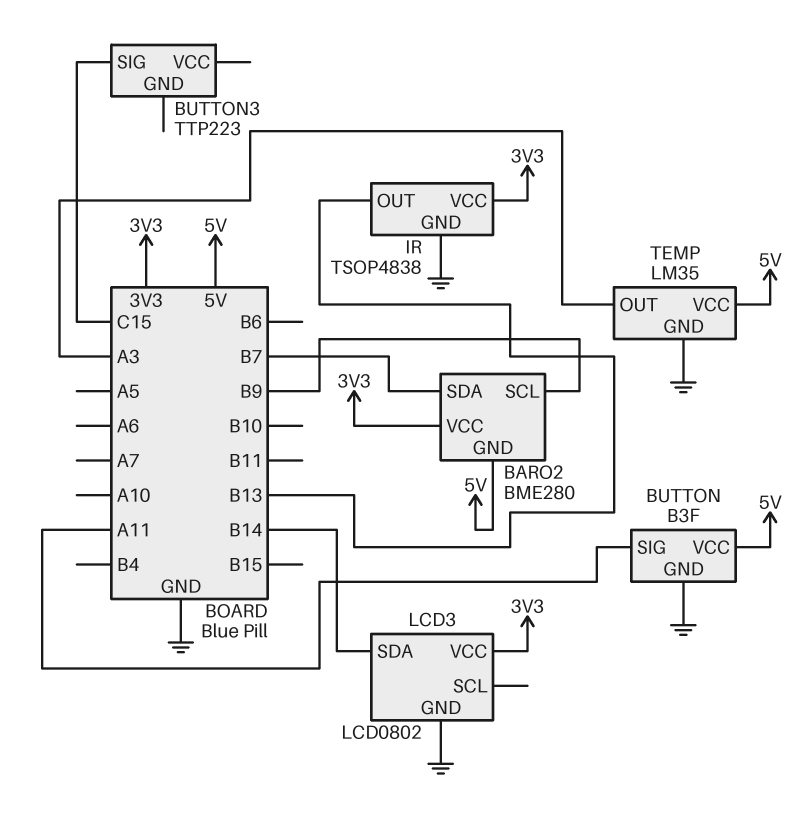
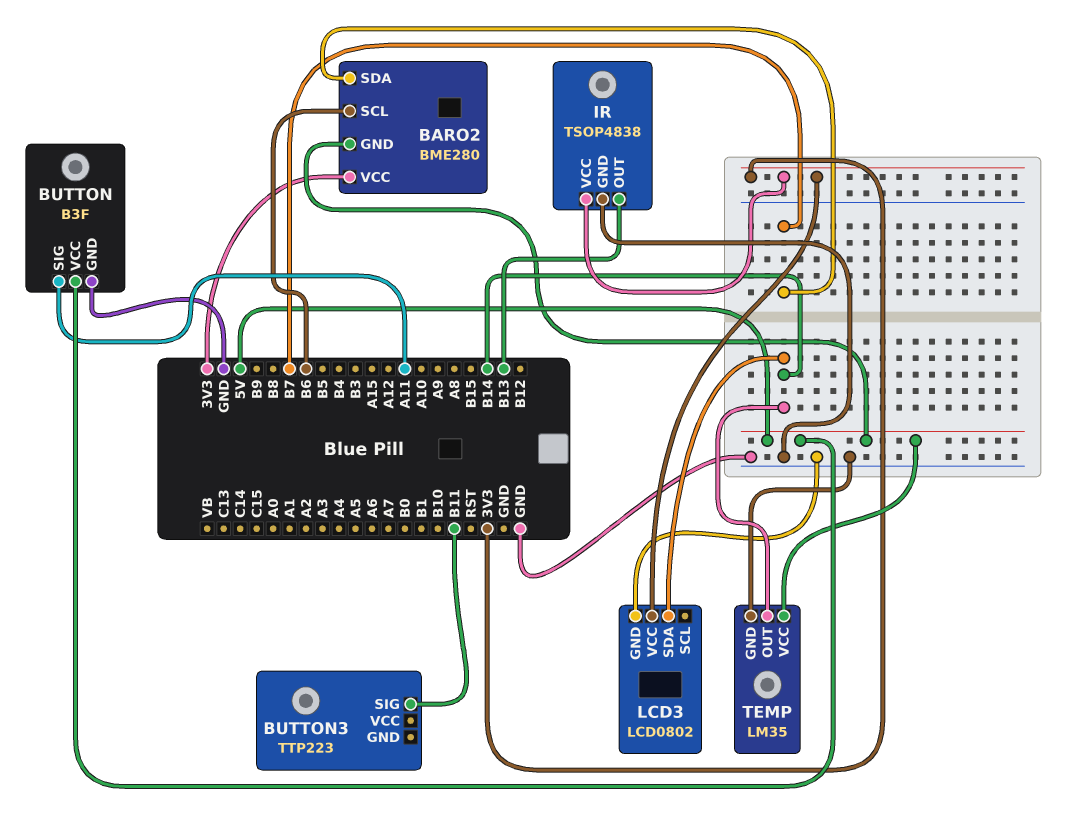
BARO2 pin SCL: B9 -> B6
BUTTON3 pin SIG: C15 -> B11
TEMP pin OUT: A3 -> B14

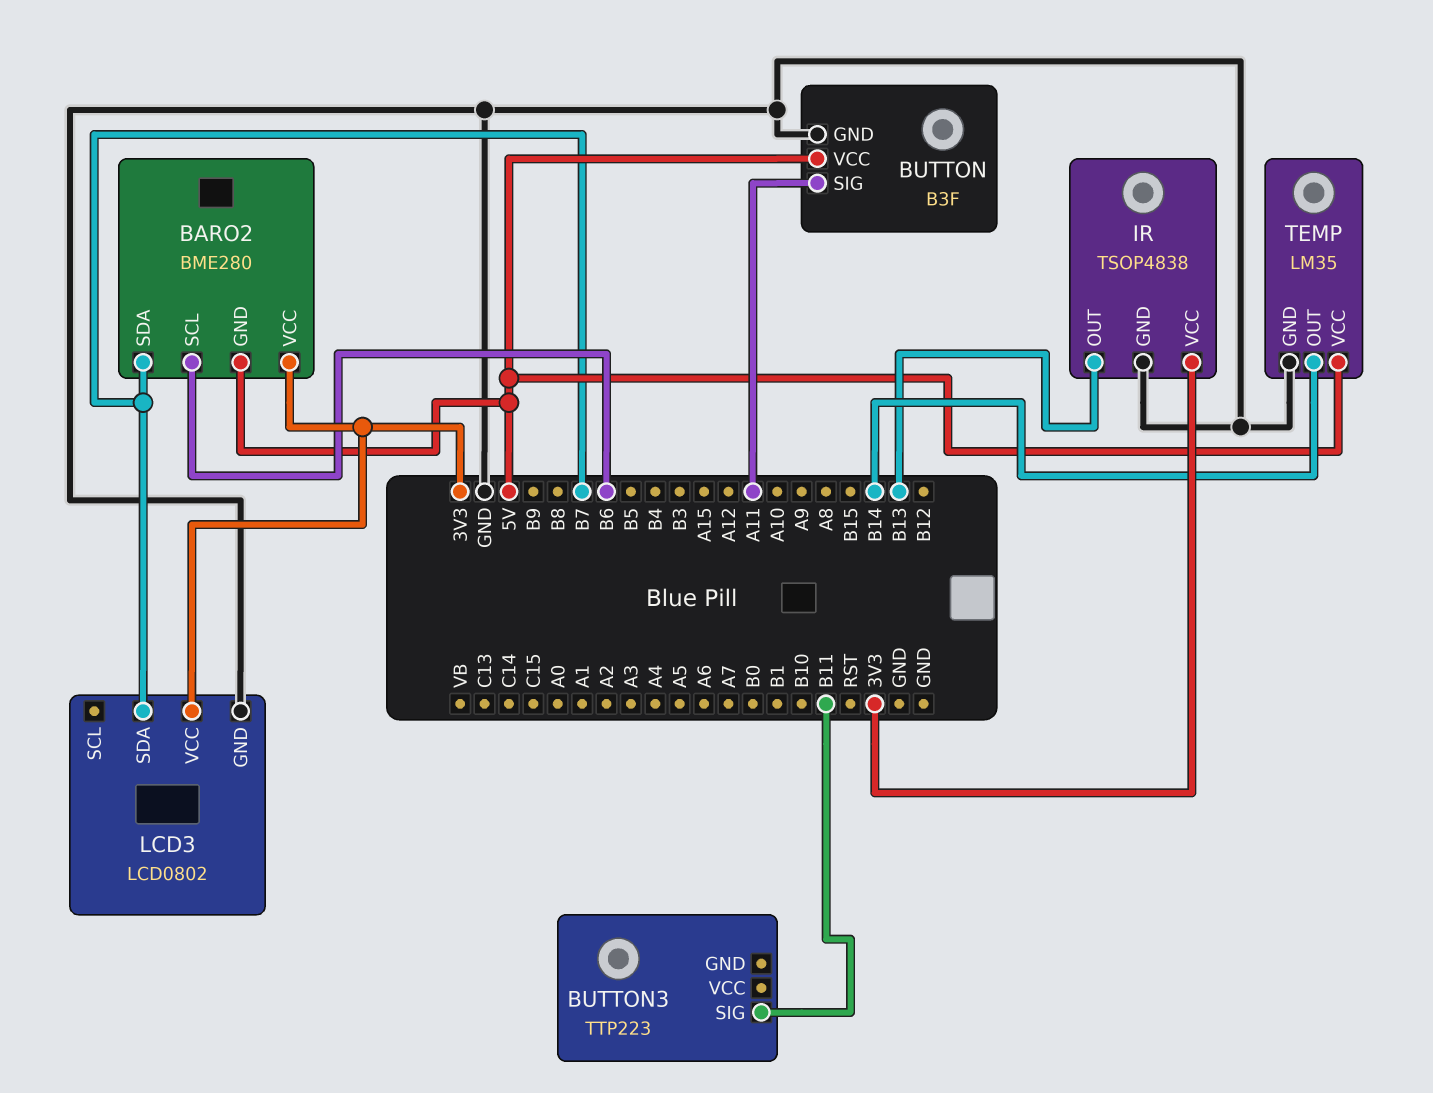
LCD3 pin SDA: B14 -> B7

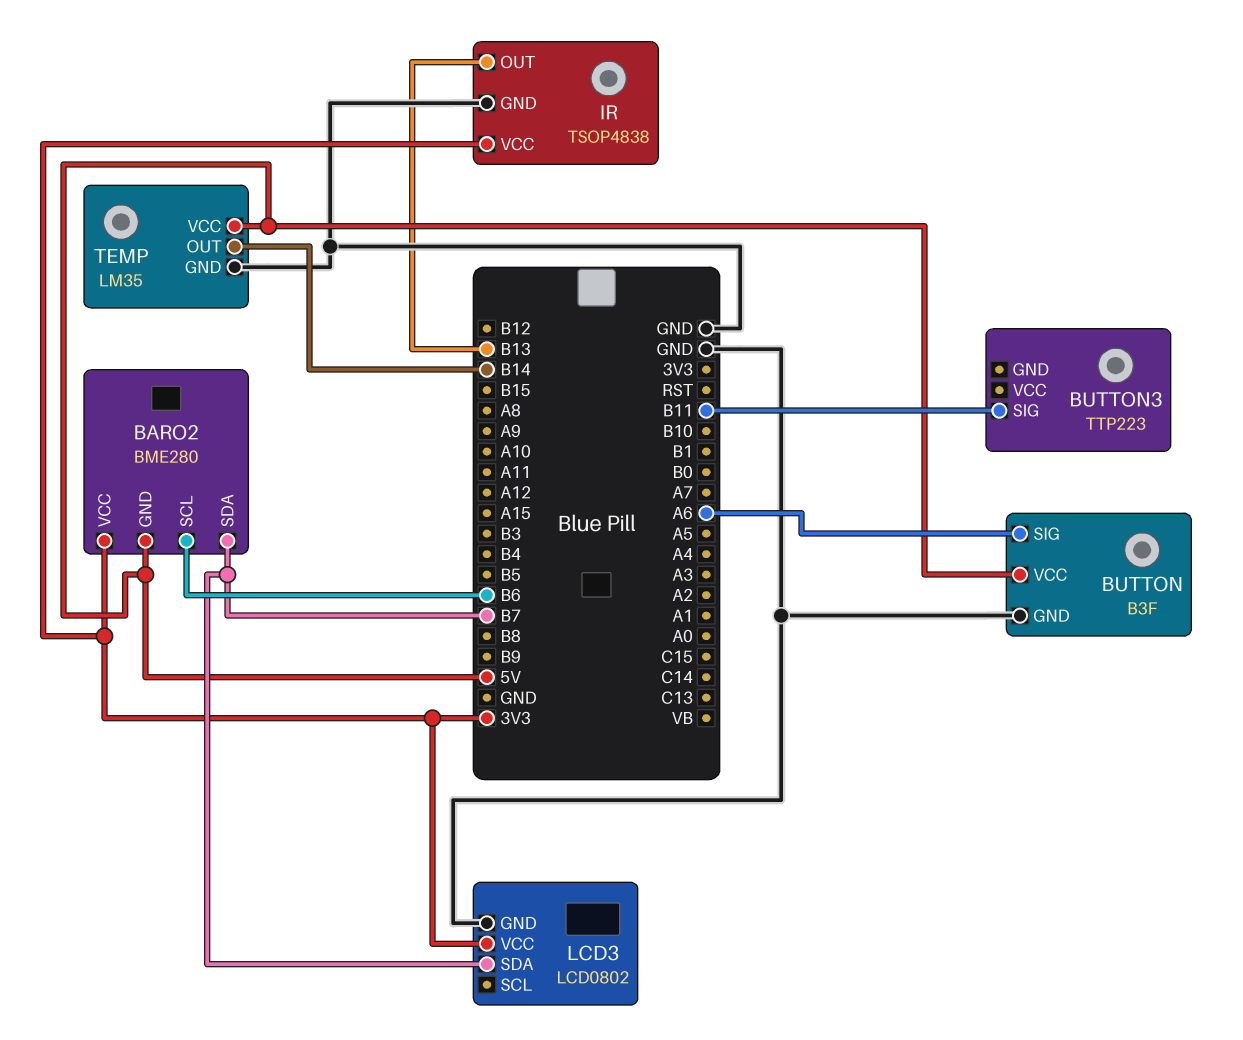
BUTTON pin SIG: A11 -> A6

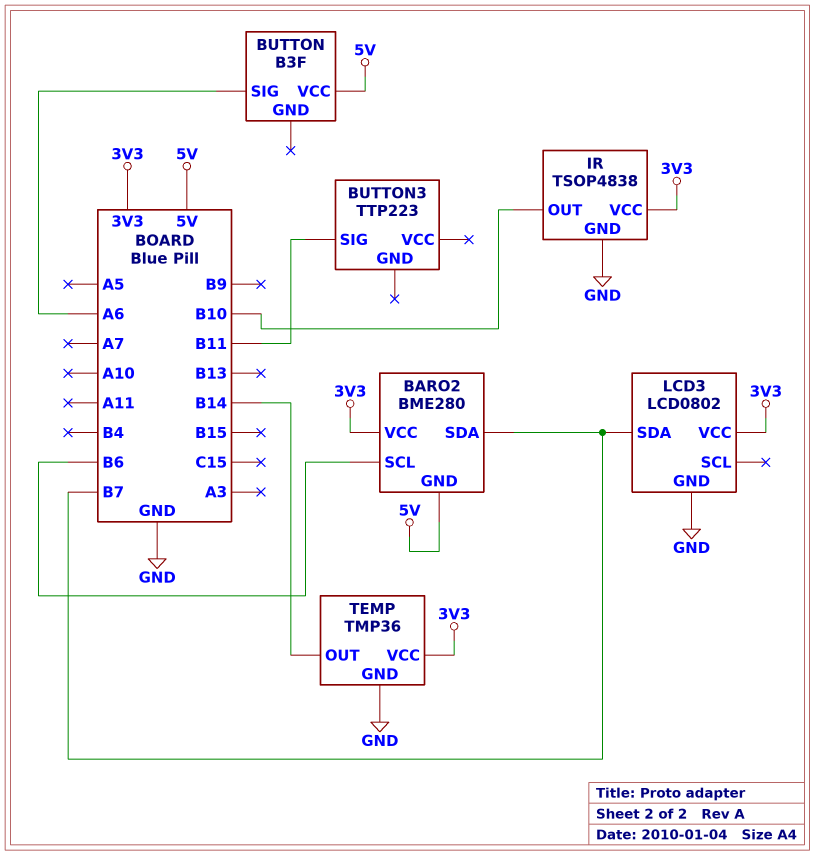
BUTTON pin GND: GND -> none
IR pin OUT: B13 -> B10
TEMP: LM35 -> TMP36
TEMP pin VCC: 5V -> 3V3

